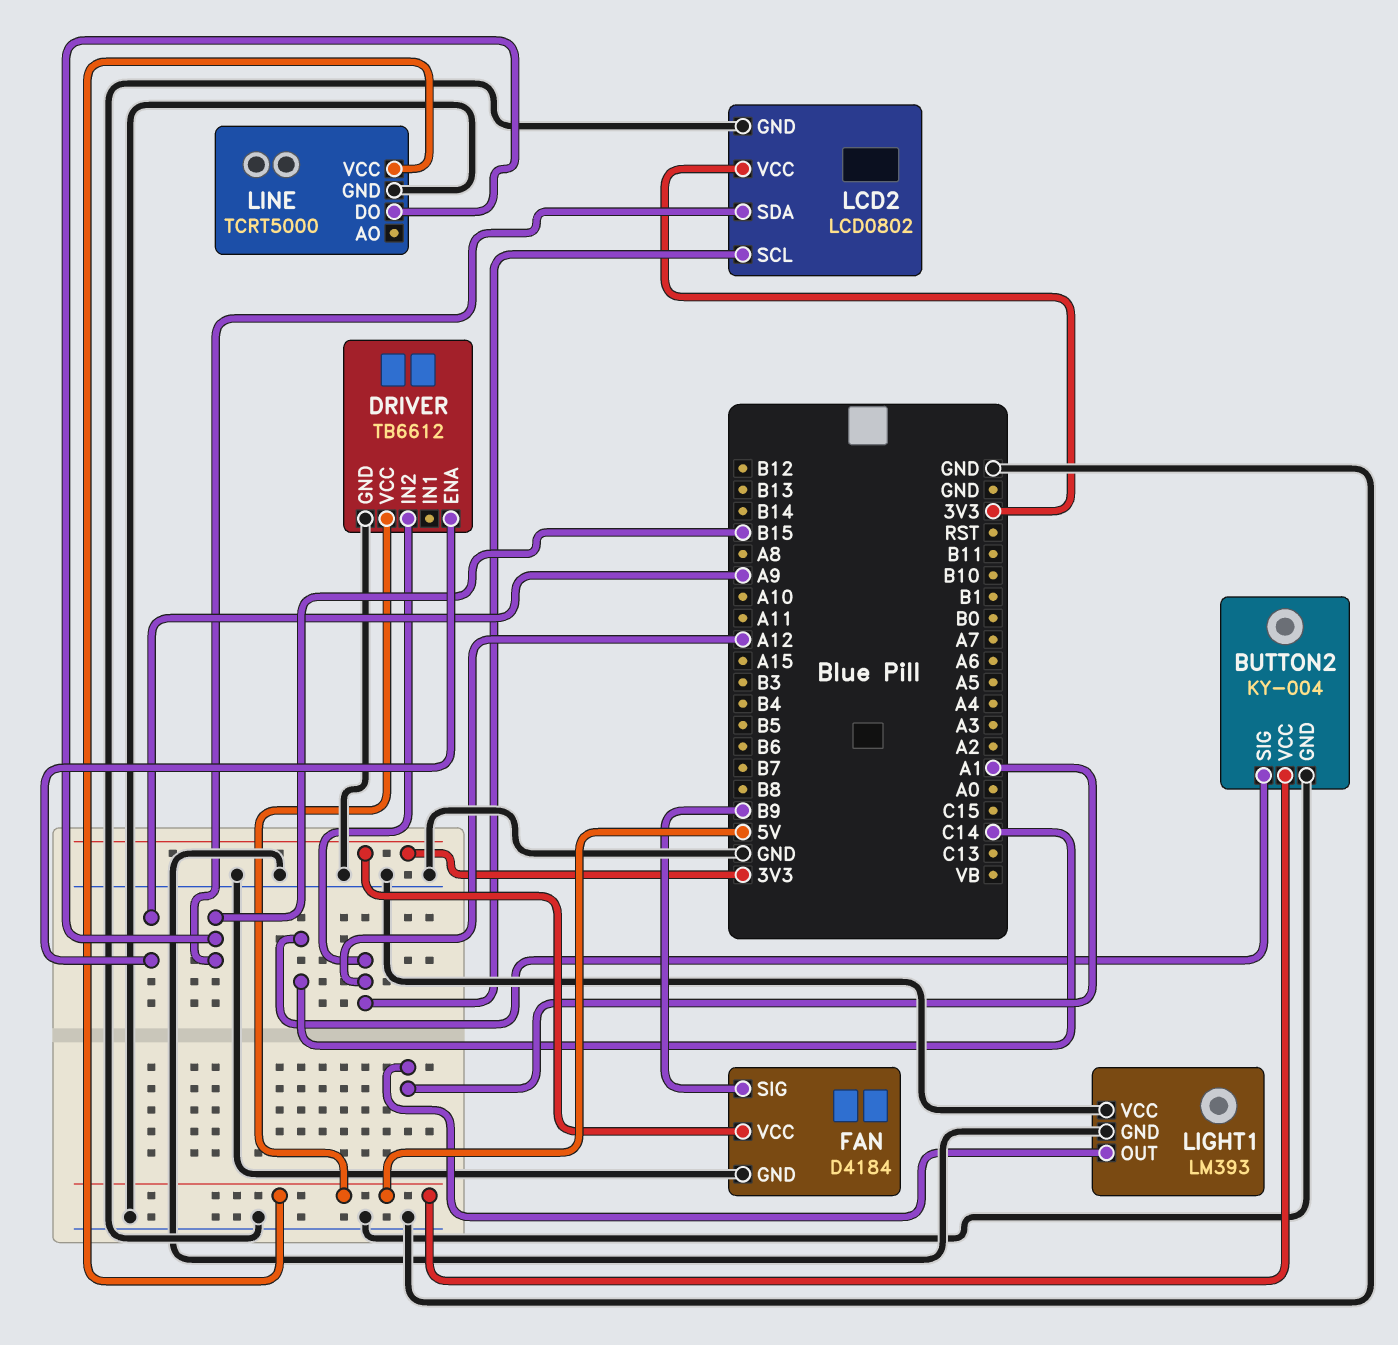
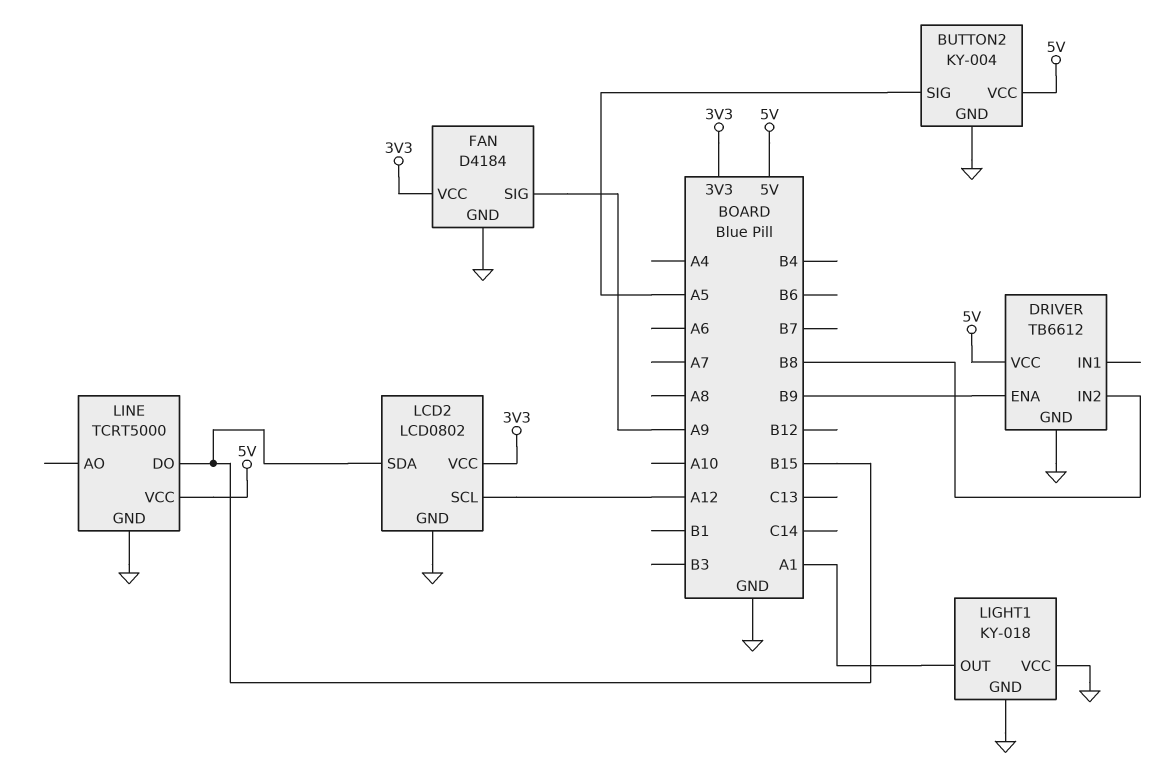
BUTTON2 pin SIG: C14 -> A5
DRIVER pin ENA: A9 -> B9
DRIVER pin IN2: A12 -> B8
FAN pin SIG: B9 -> A9
LIGHT1: LM393 -> KY-018

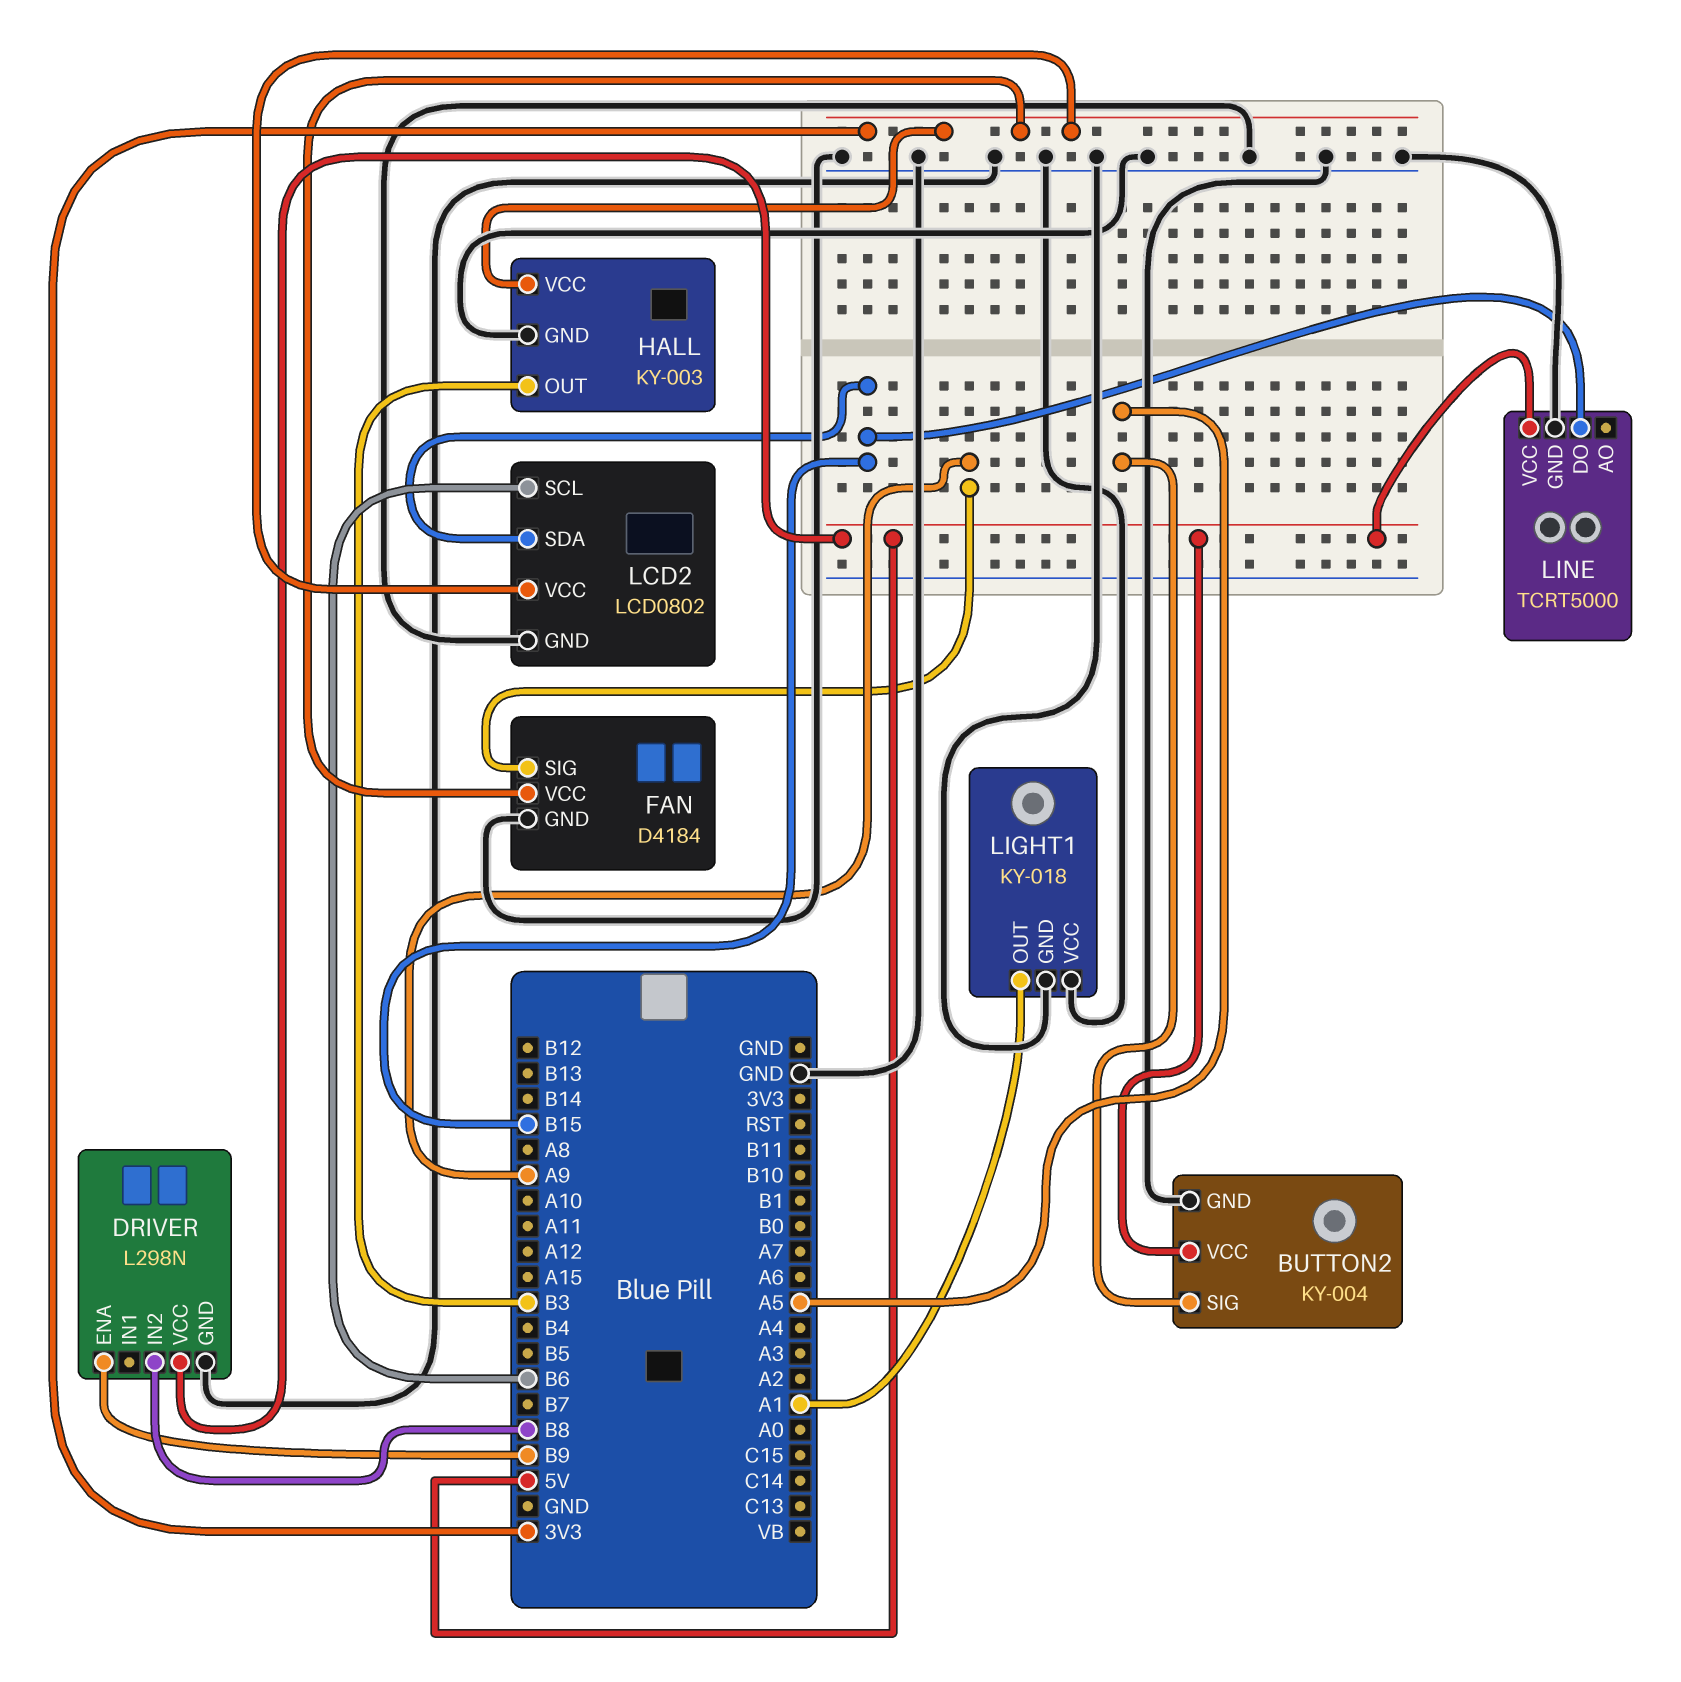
DRIVER: TB6612 -> L298N
HALL: none -> KY-003
HALL pin GND: none -> GND
HALL pin OUT: none -> B3
HALL pin VCC: none -> 3V3
LCD2 pin SCL: A12 -> B6

